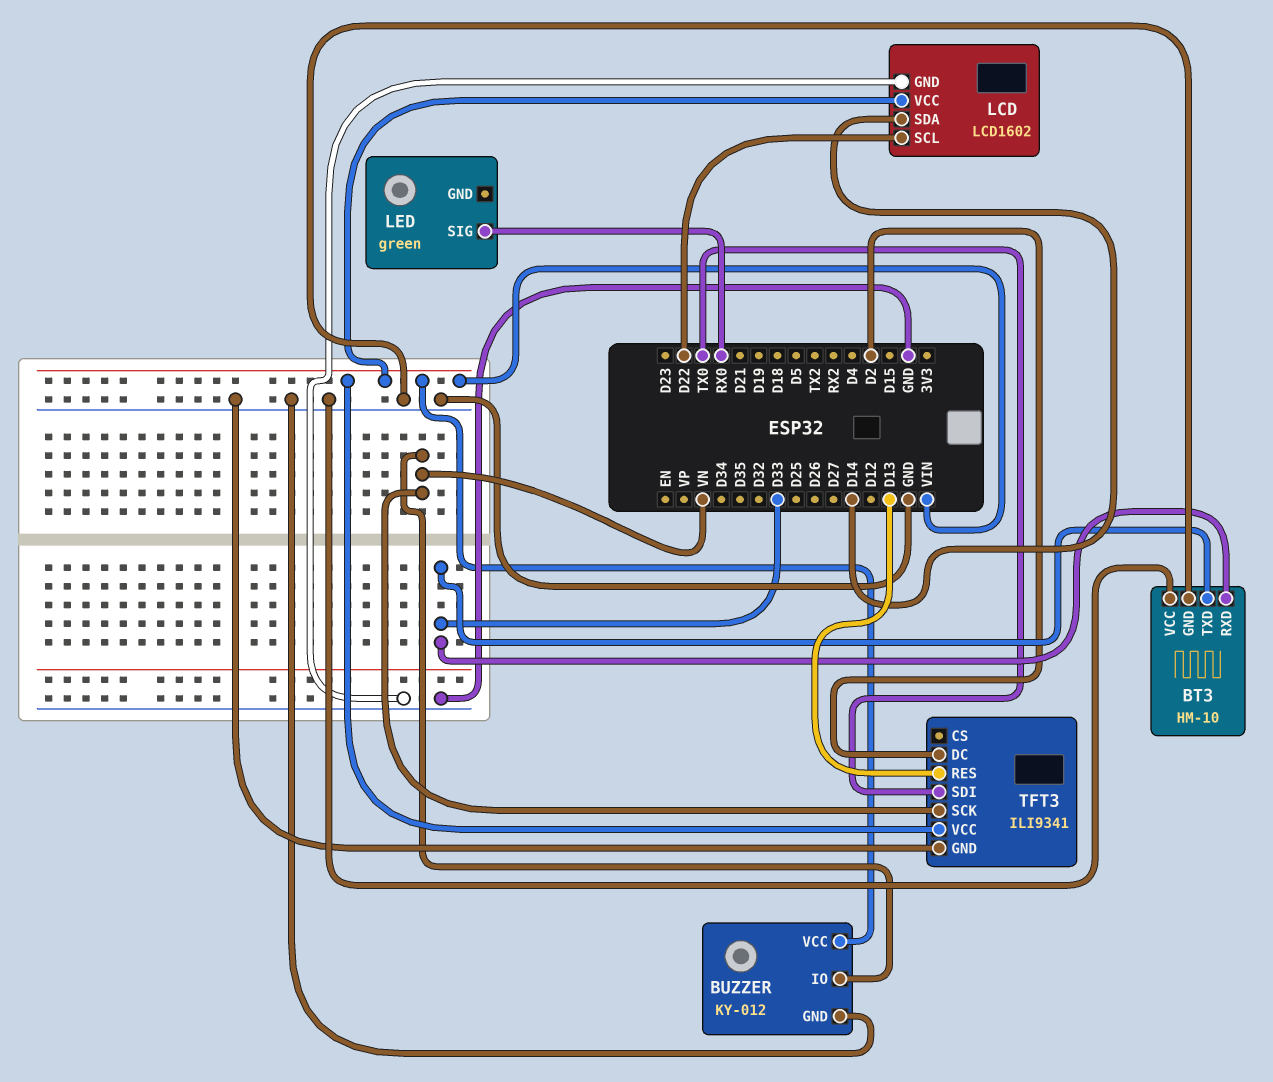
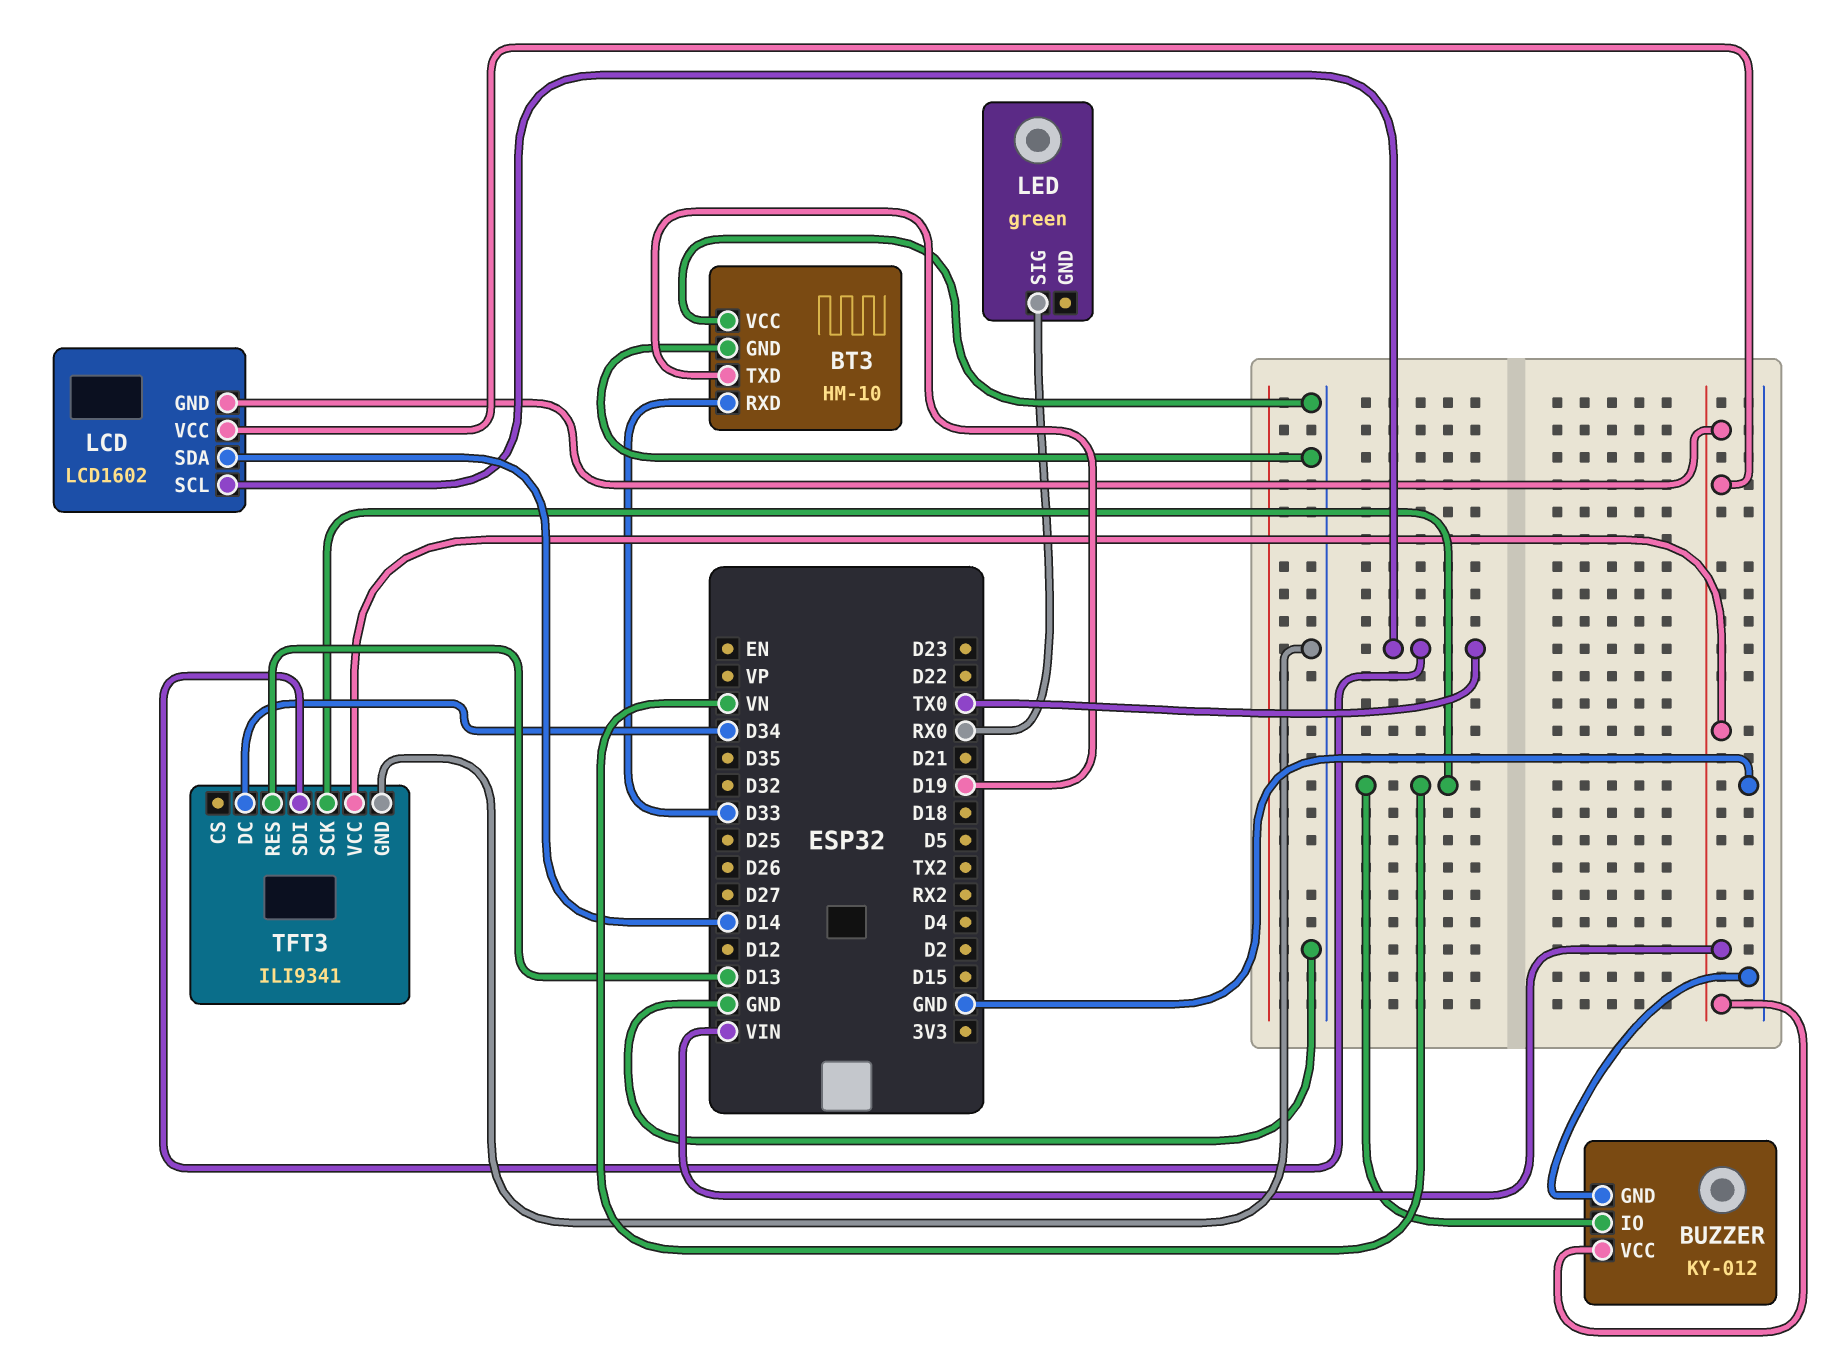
BT3 pin TXD: D33 -> D19
LCD pin GND: GND -> VIN
LCD pin SCL: D22 -> TX0
TFT3 pin DC: D2 -> D34

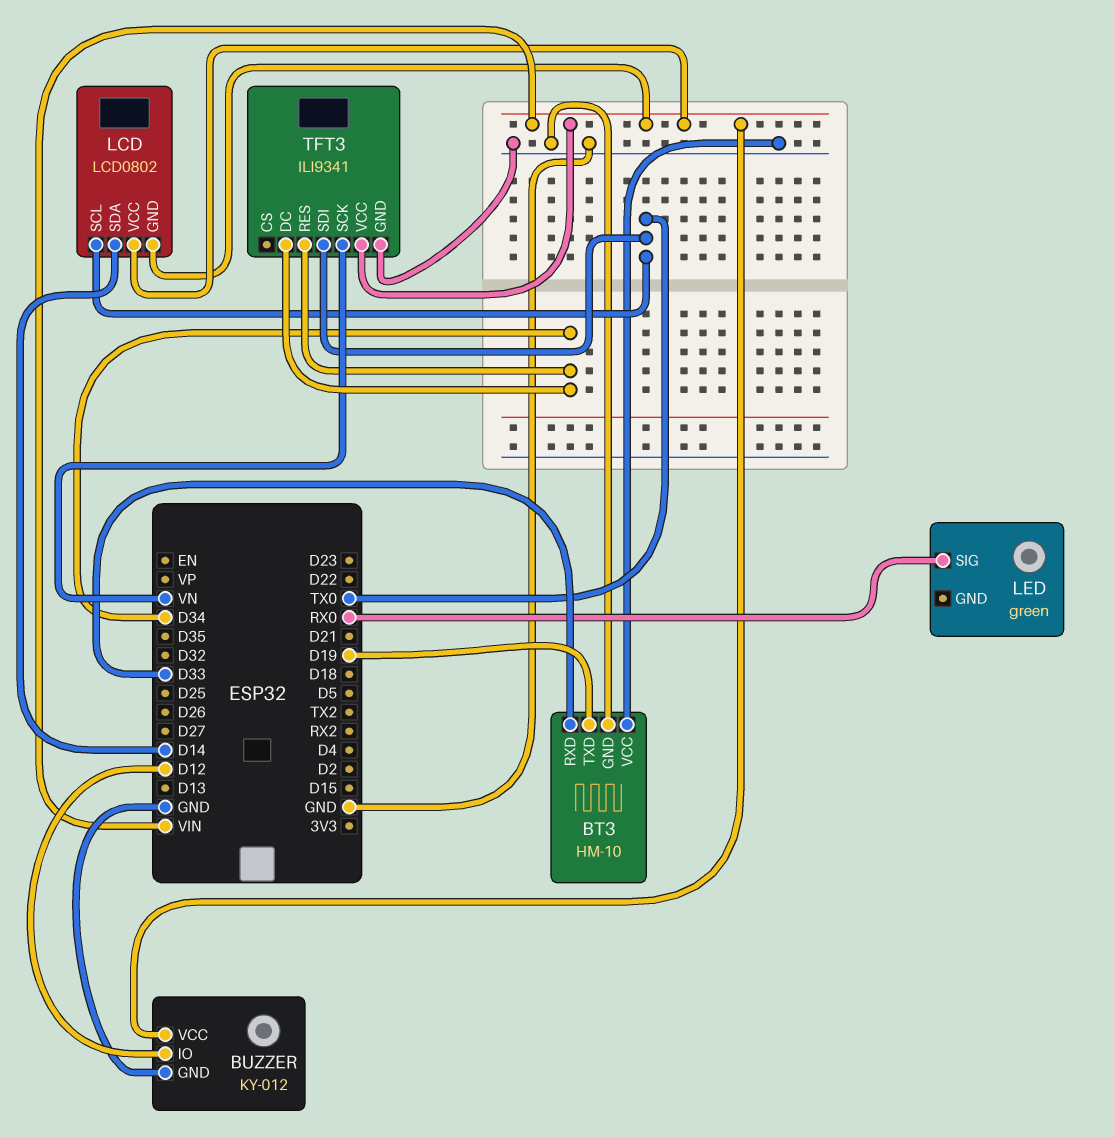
BUZZER pin IO: VN -> D12
LCD: LCD1602 -> LCD0802
TFT3 pin RES: D13 -> D34

